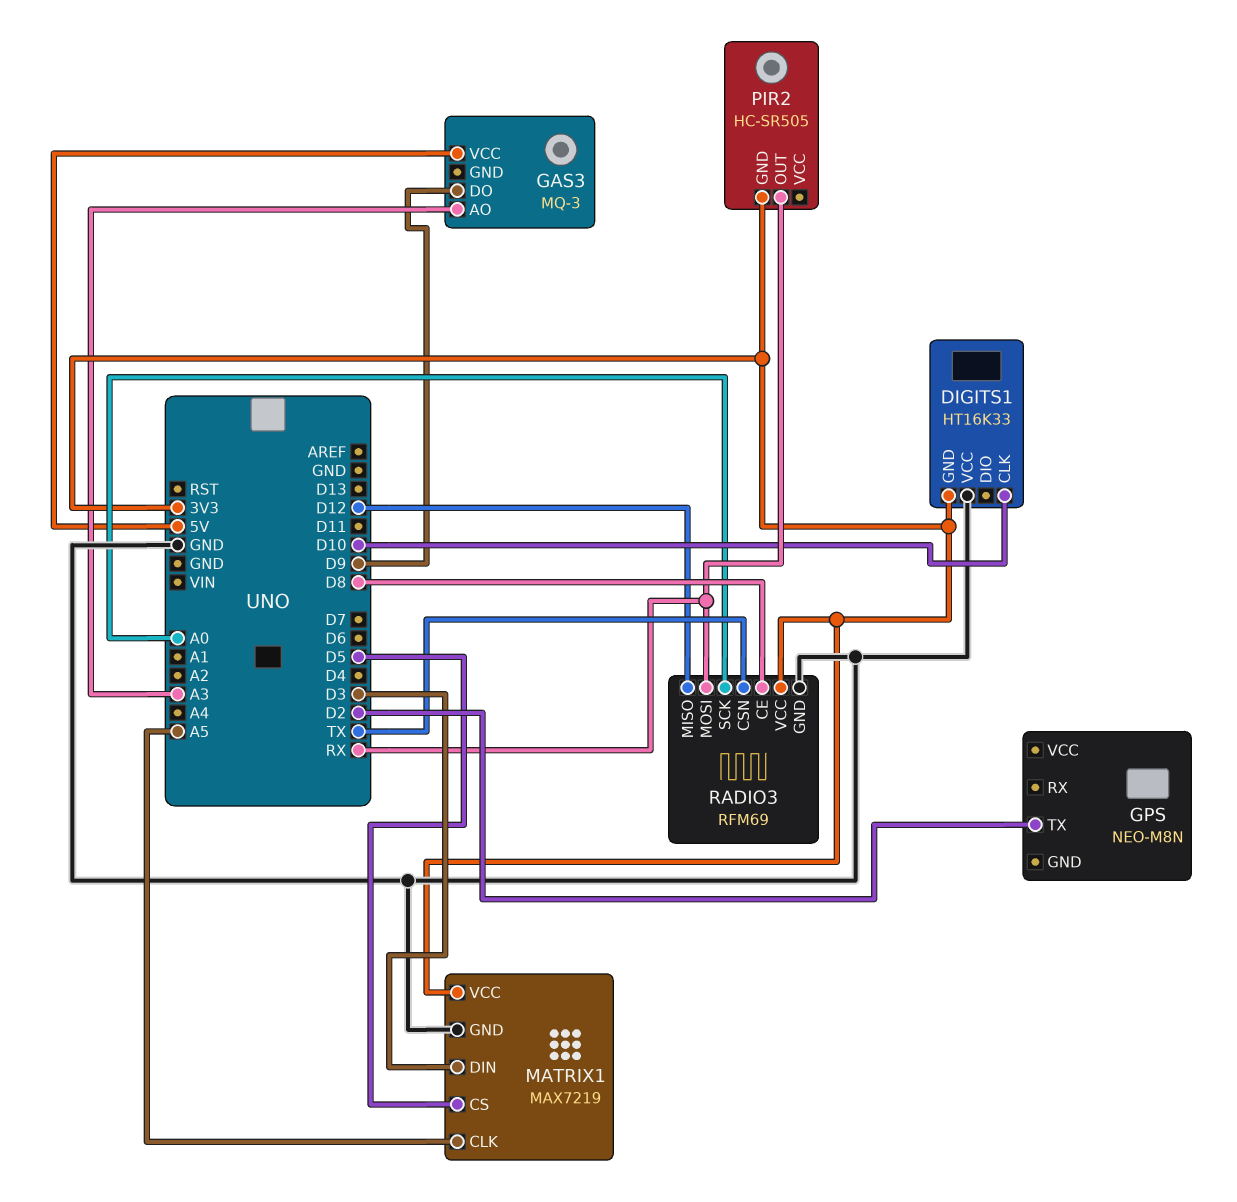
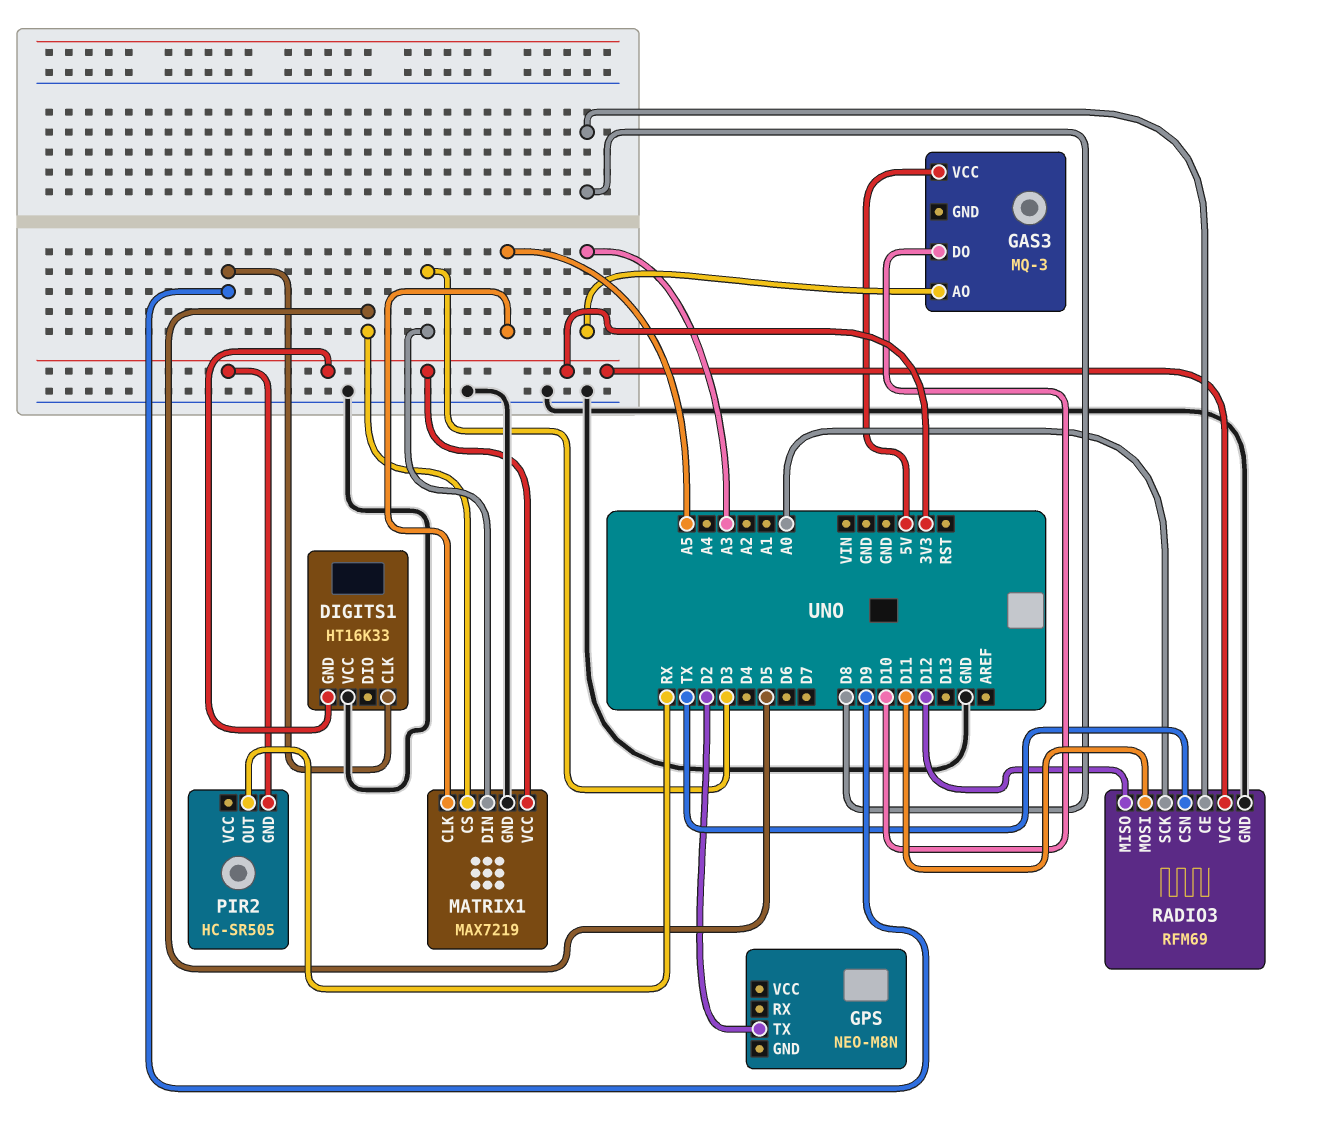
DIGITS1 pin CLK: D10 -> D9
GAS3 pin DO: D9 -> D10
RADIO3 pin MOSI: RX -> D11

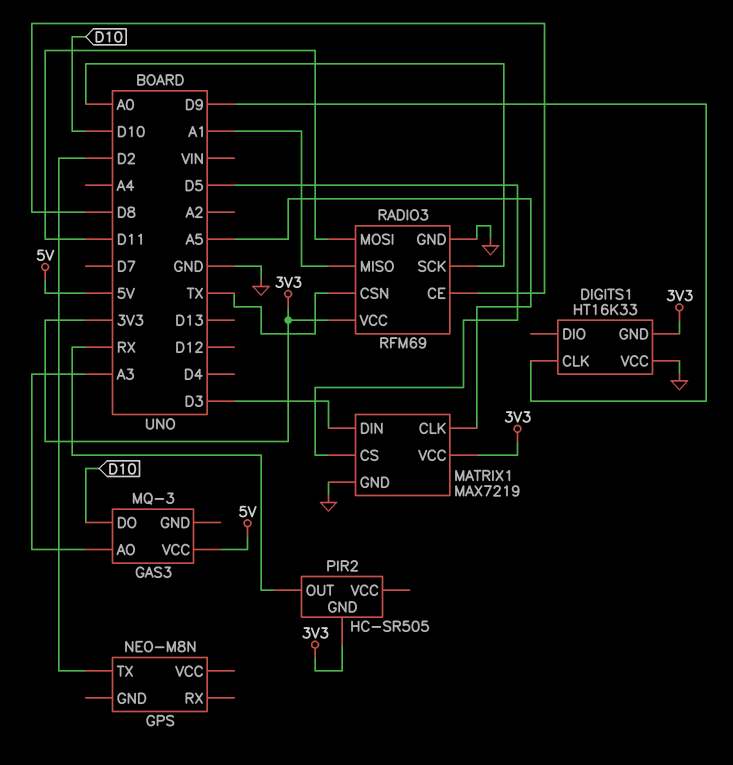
RADIO3 pin MISO: D12 -> A1

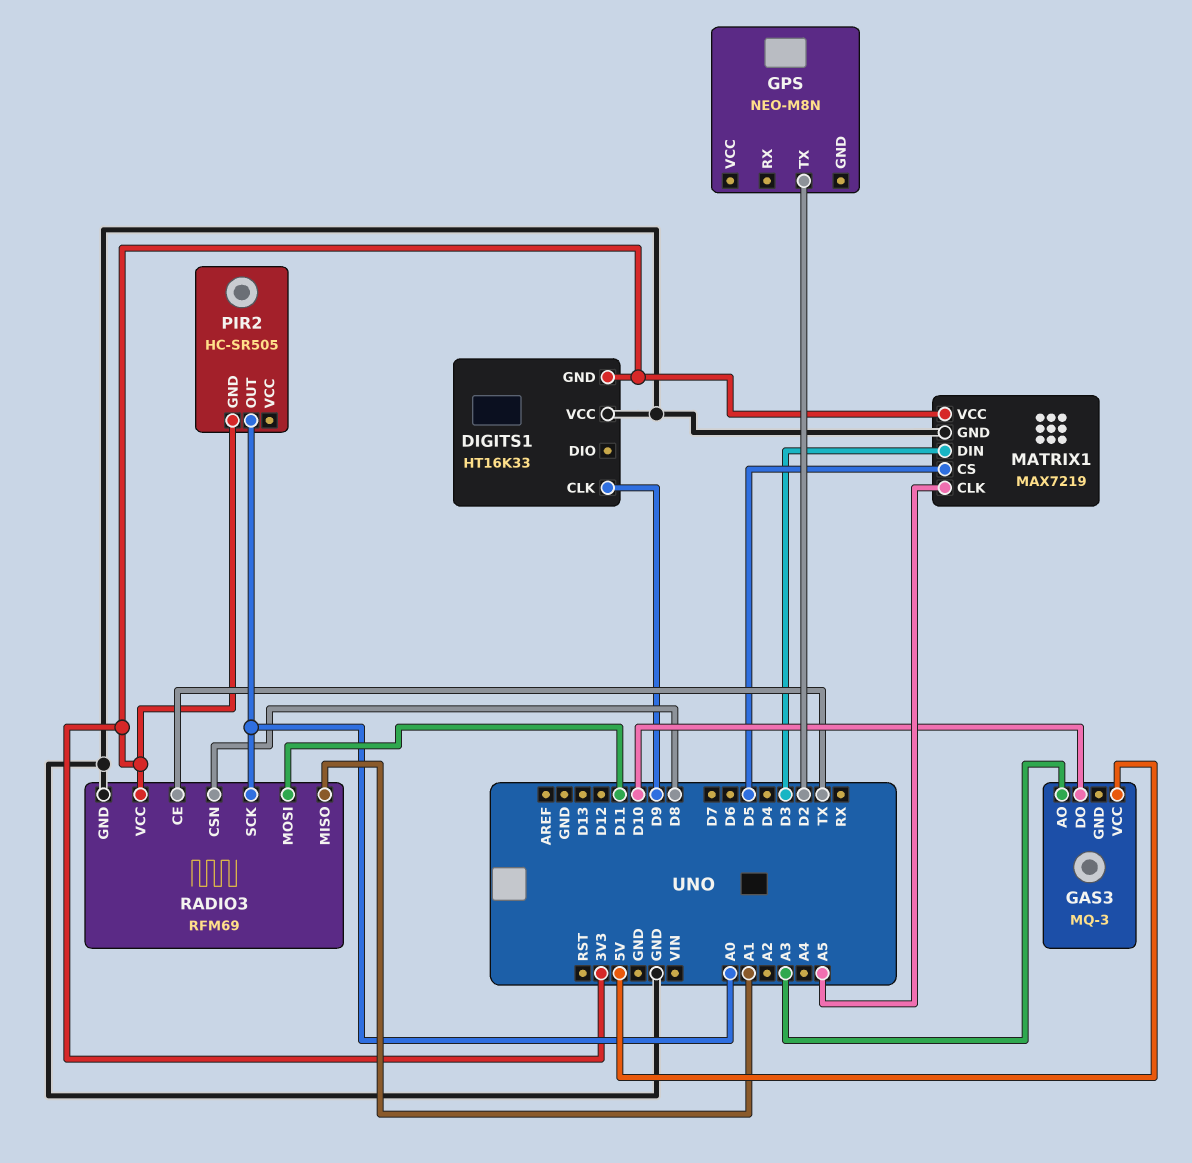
PIR2 pin OUT: RX -> A0
RADIO3 pin CE: D8 -> TX
RADIO3 pin CSN: TX -> D8

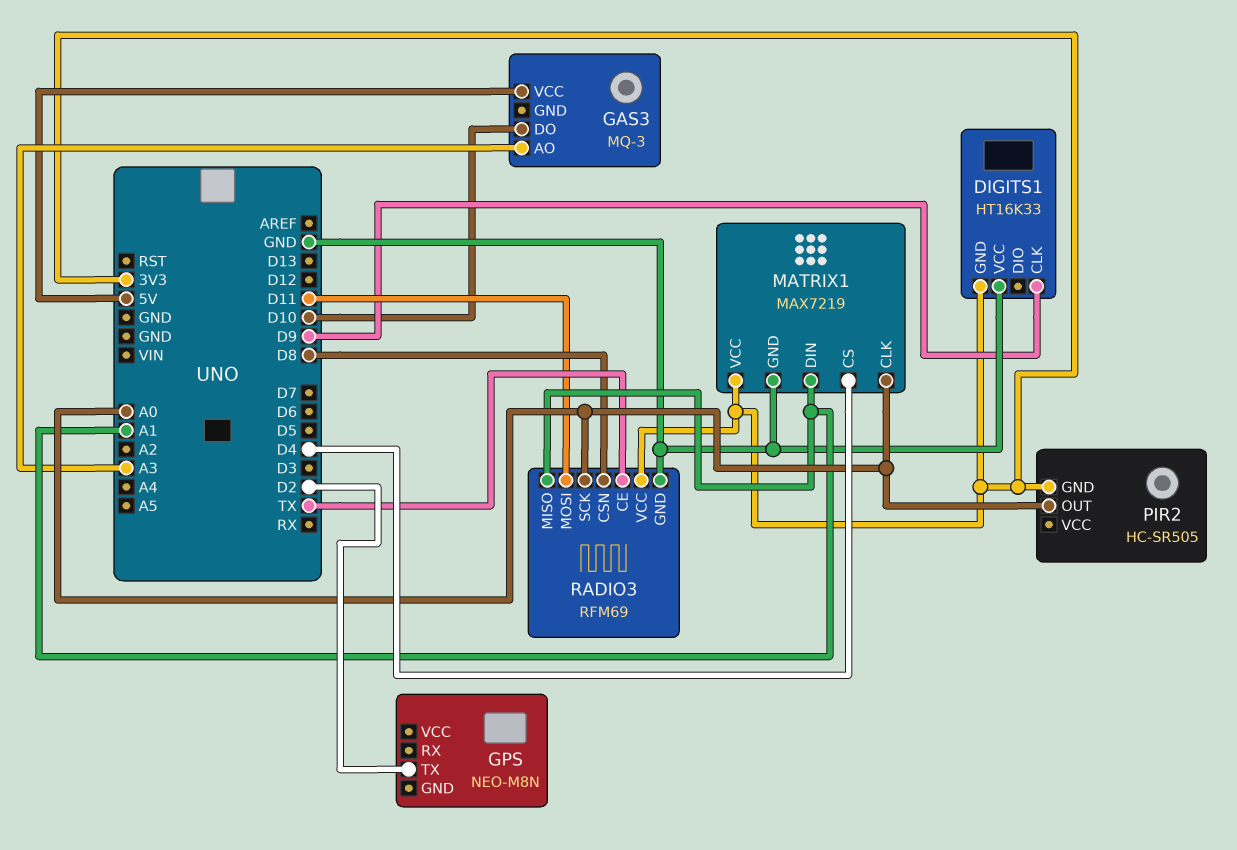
MATRIX1 pin CLK: A5 -> A0
MATRIX1 pin CS: D5 -> D4
MATRIX1 pin DIN: D3 -> A1

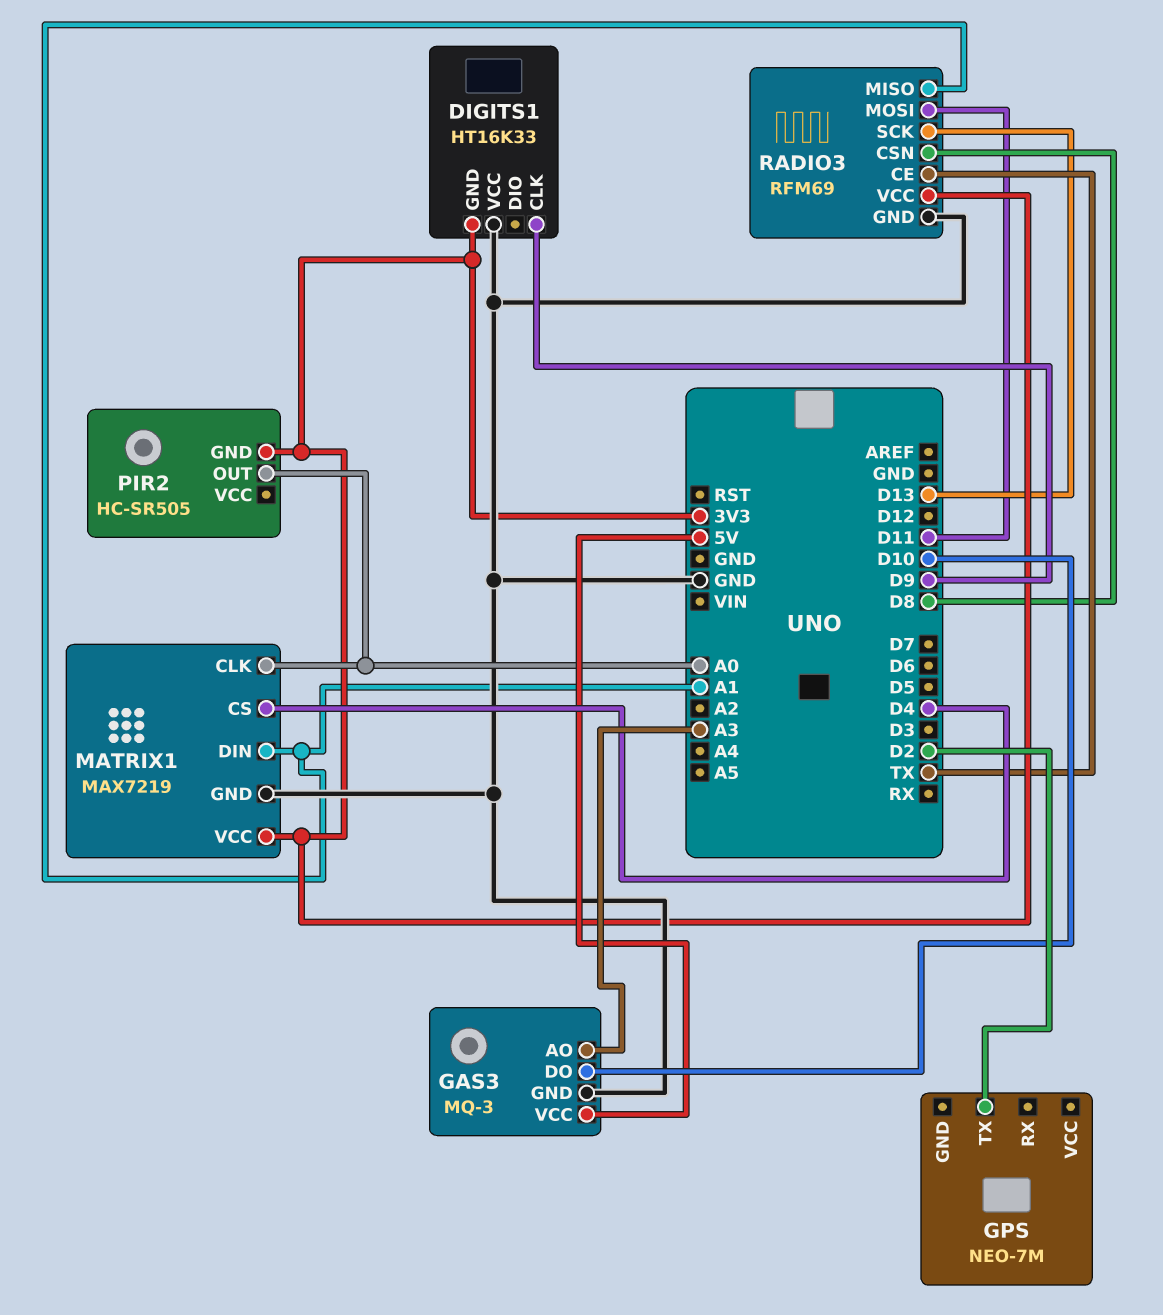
GAS3 pin GND: none -> GND
GPS: NEO-M8N -> NEO-7M
RADIO3 pin SCK: A0 -> D13

